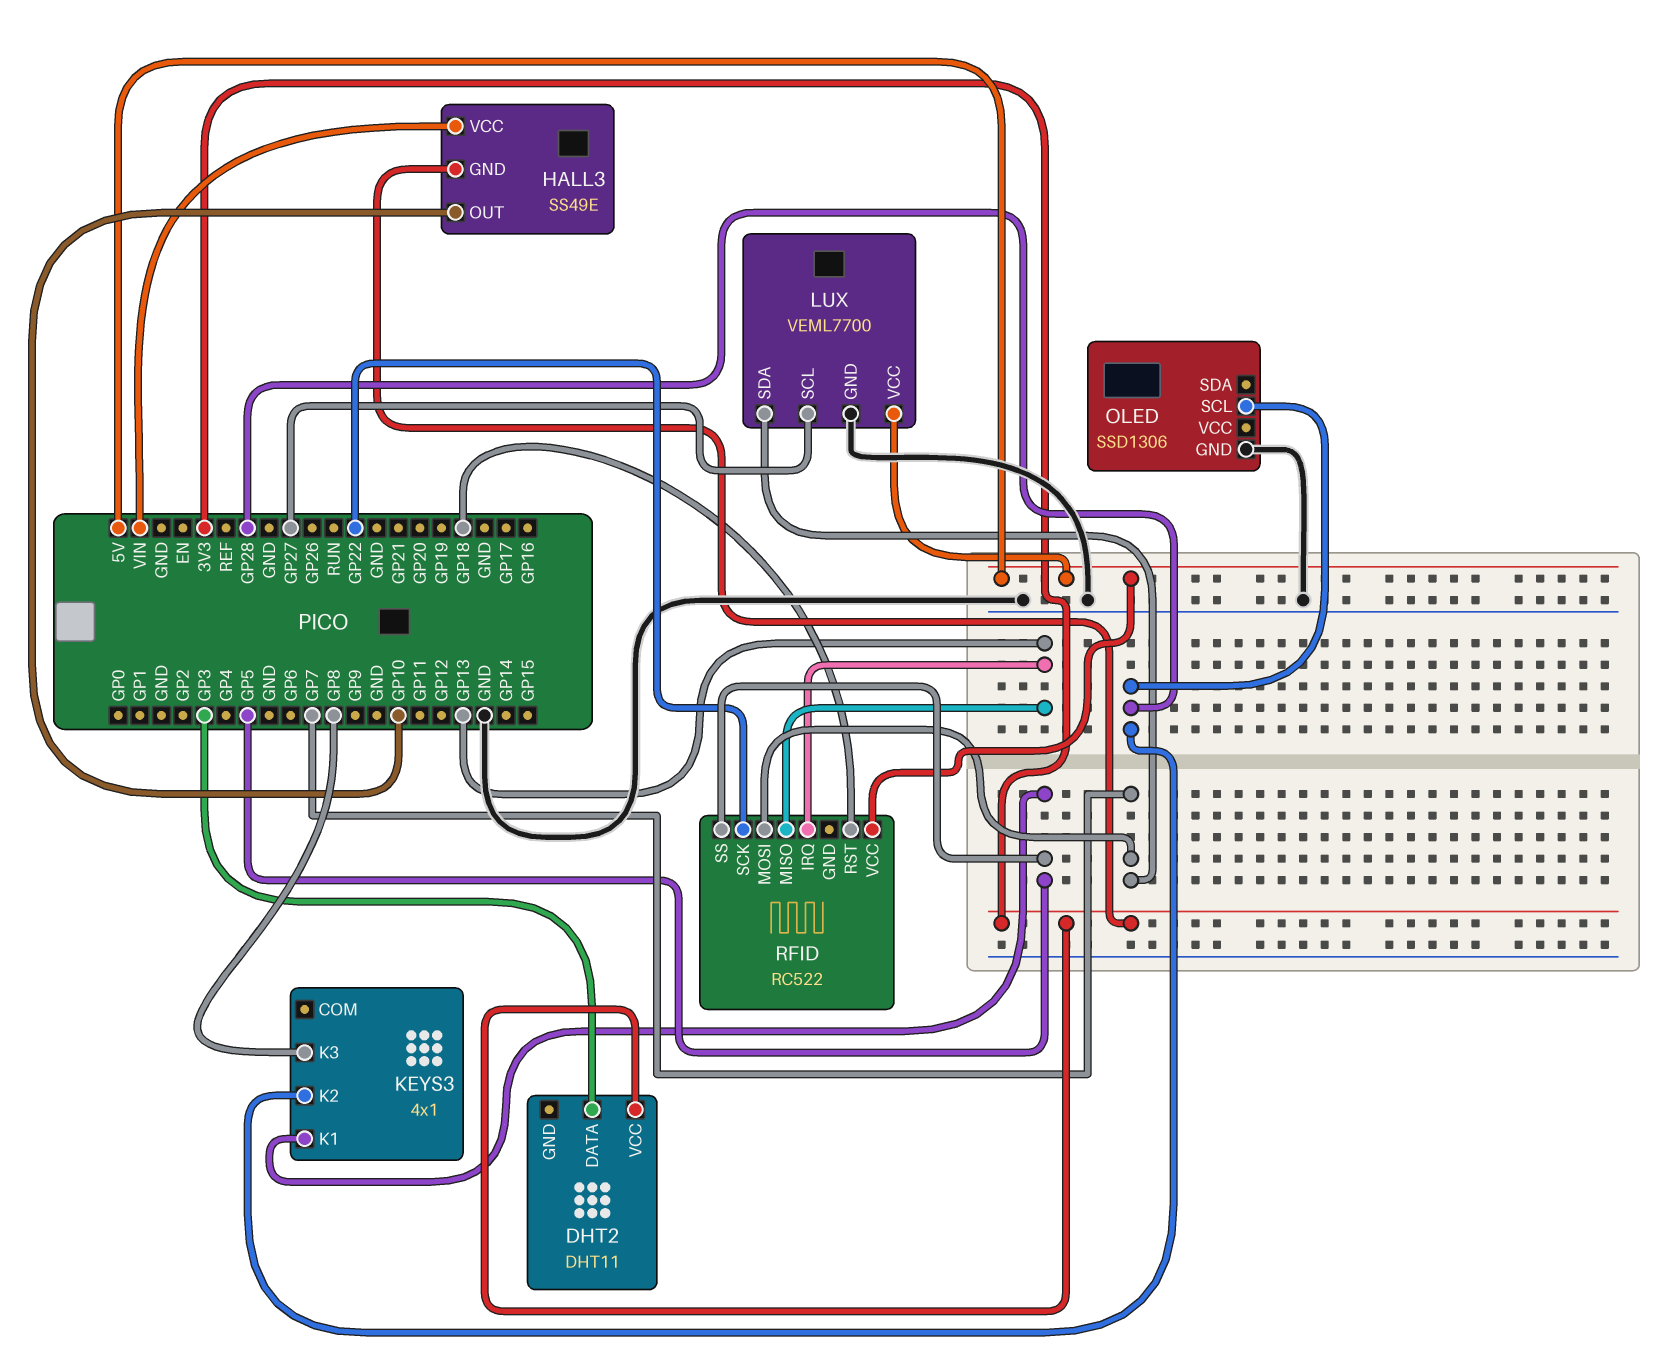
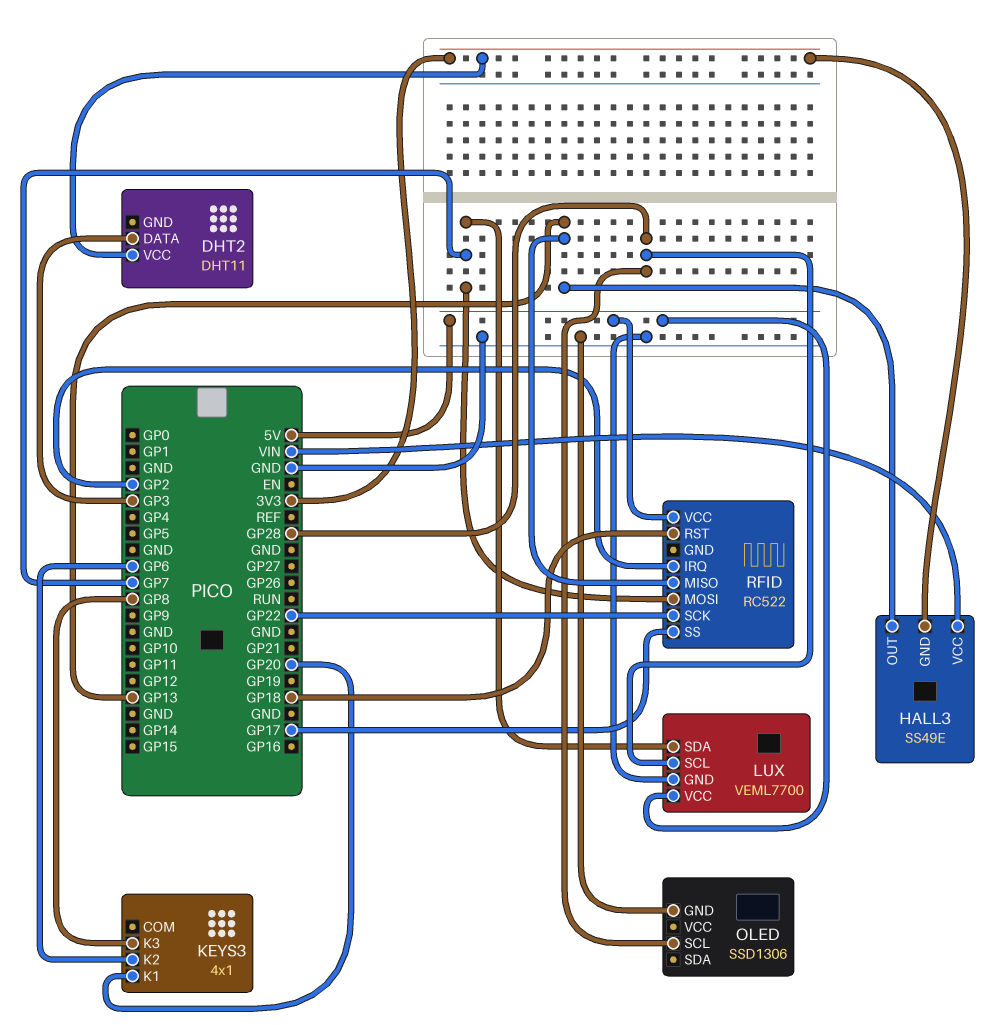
HALL3 pin OUT: GP10 -> GP13
KEYS3 pin K1: GP5 -> GP20
KEYS3 pin K2: GP28 -> GP6
LUX pin SCL: GP27 -> GP28
RFID pin IRQ: GP13 -> GP2
RFID pin SS: GP5 -> GP17

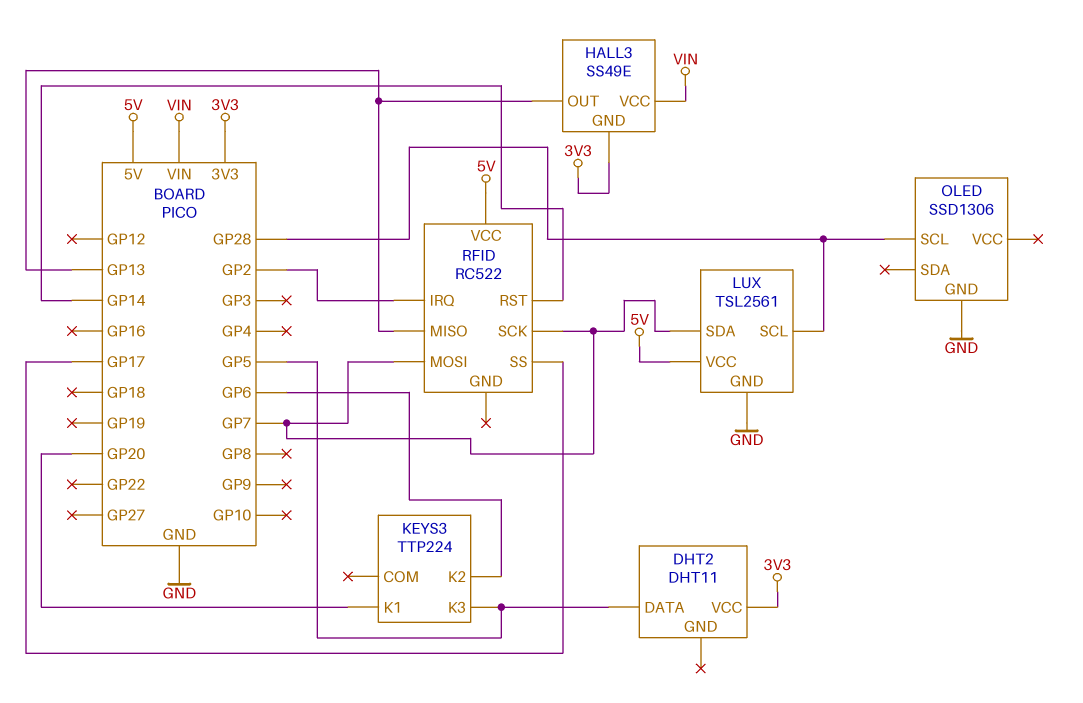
DHT2 pin DATA: GP3 -> GP5
KEYS3: 4x1 -> TTP224
KEYS3 pin K3: GP8 -> GP5
LUX: VEML7700 -> TSL2561
RFID pin RST: GP18 -> GP14
RFID pin SCK: GP22 -> GP7

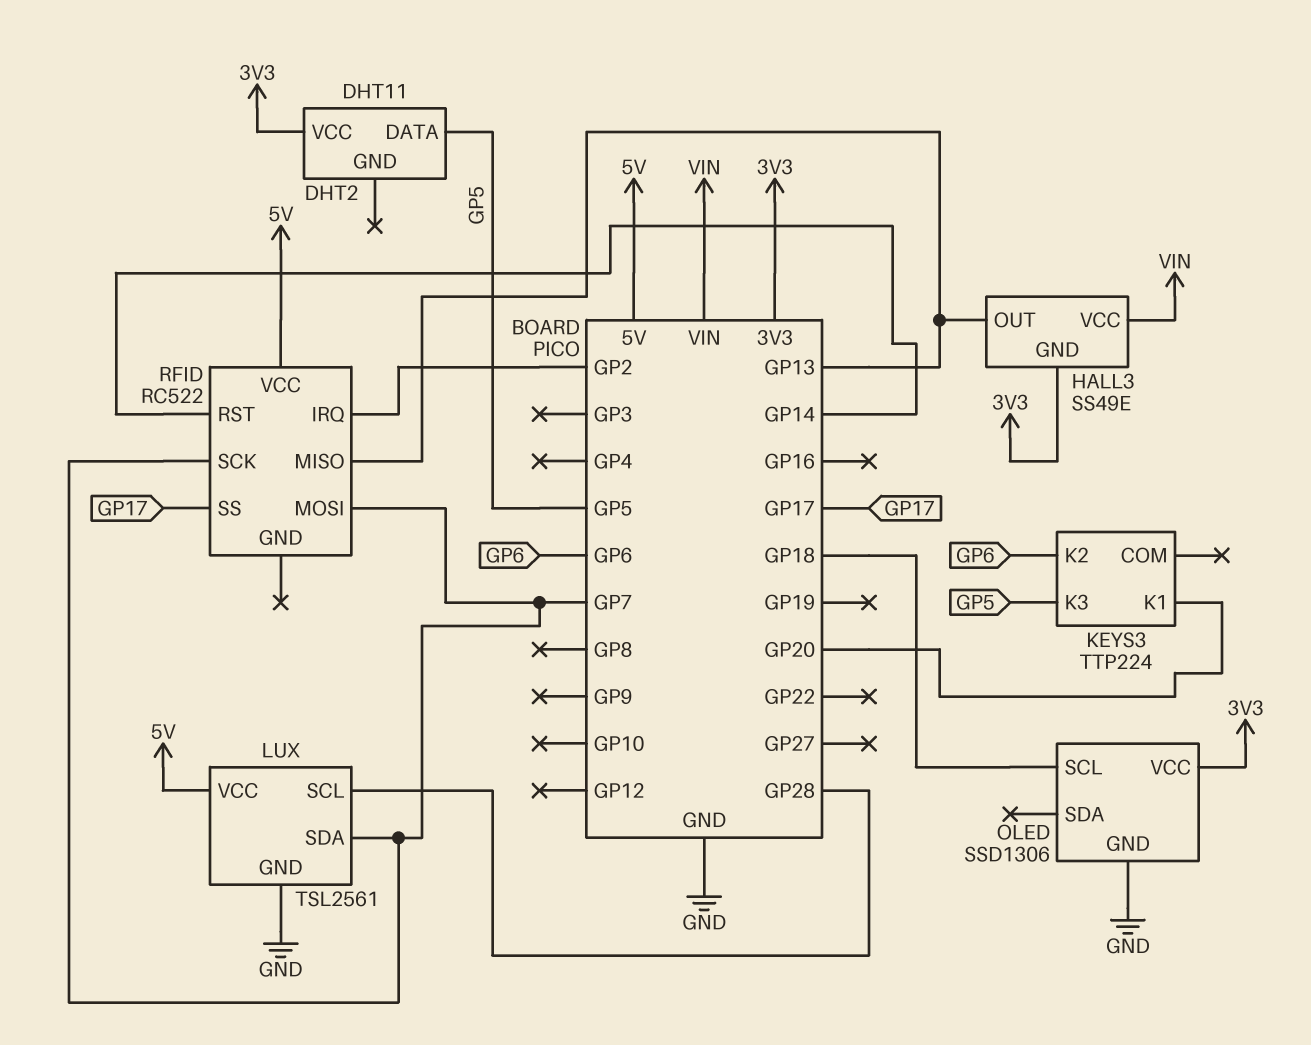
OLED pin SCL: GP28 -> GP18
OLED pin VCC: none -> 3V3

